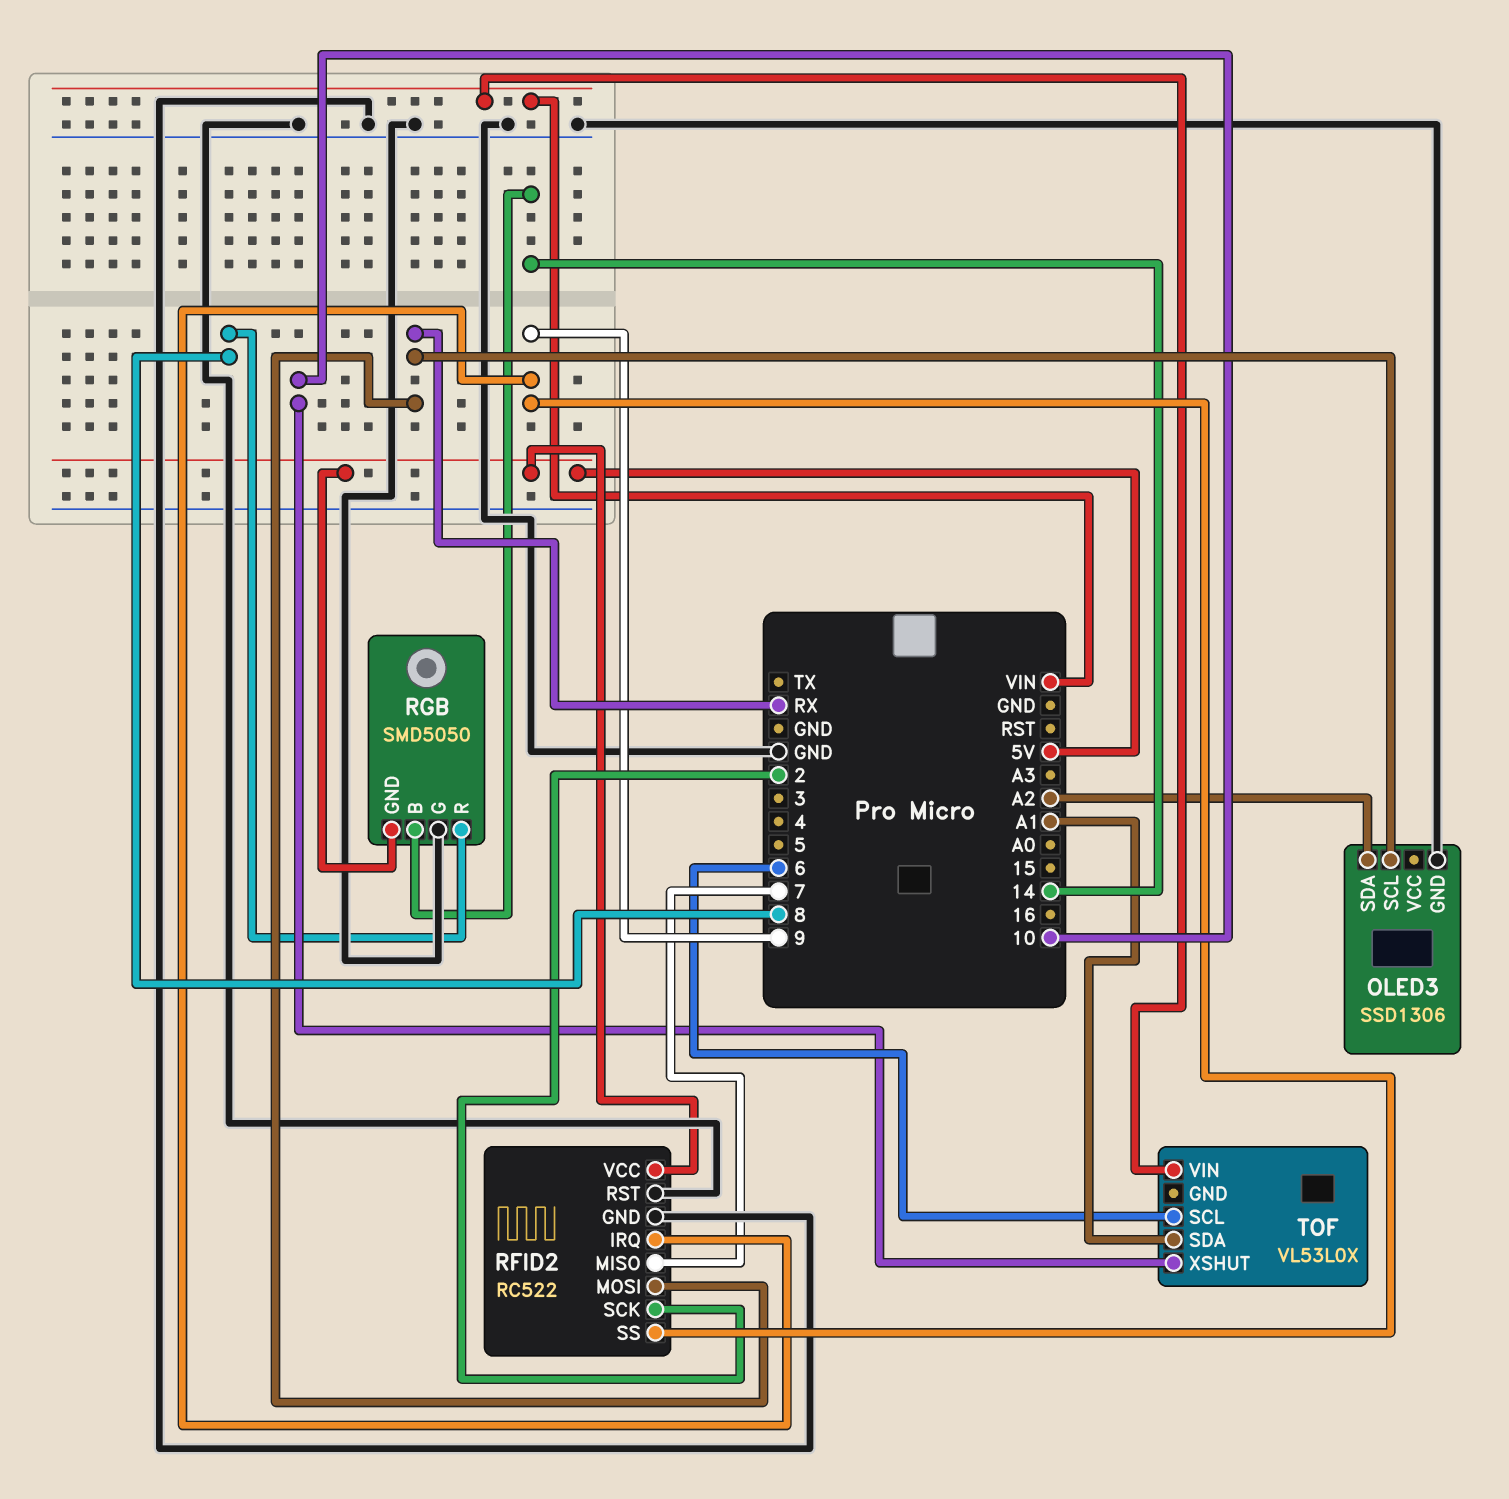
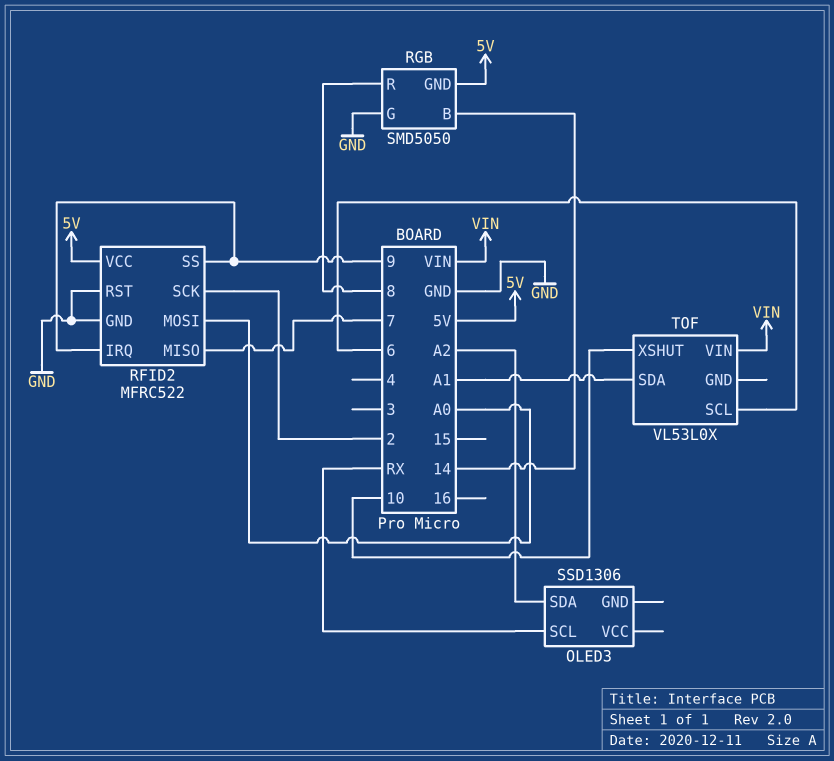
OLED3 pin GND: GND -> none
RFID2: RC522 -> MFRC522
RFID2 pin MOSI: RX -> A0

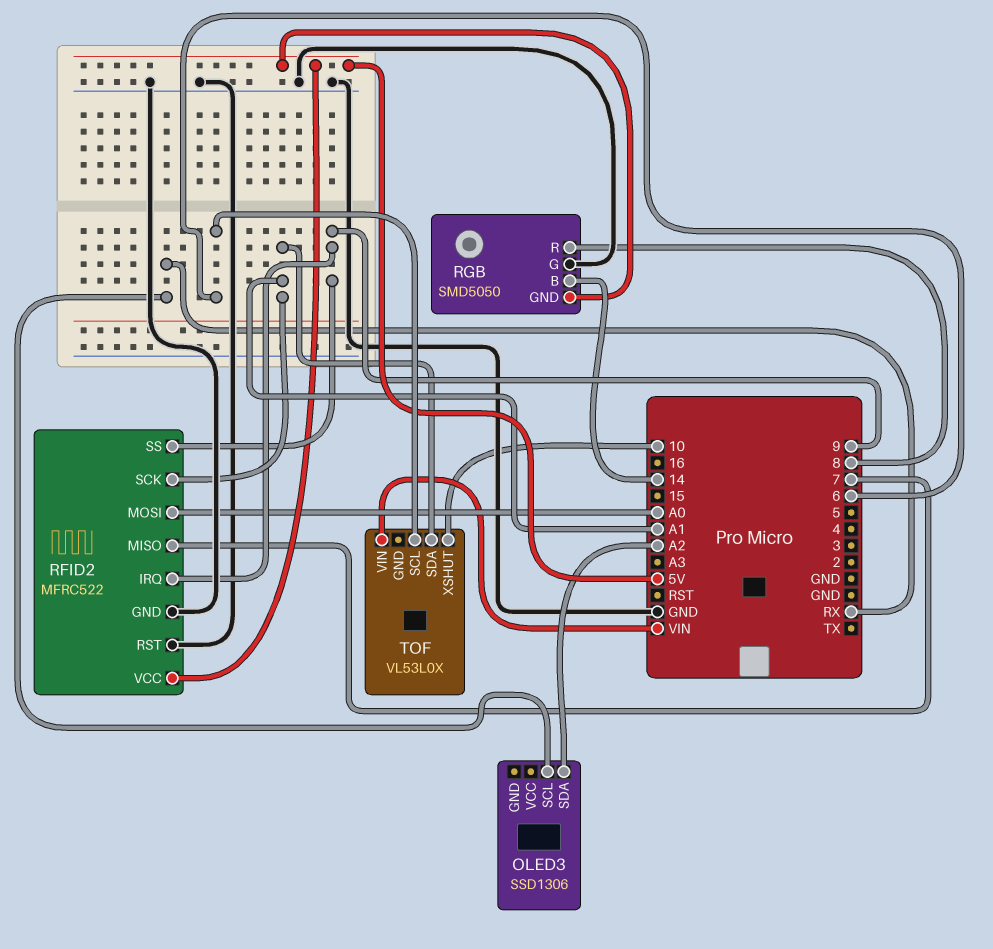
RFID2 pin SCK: 2 -> A1

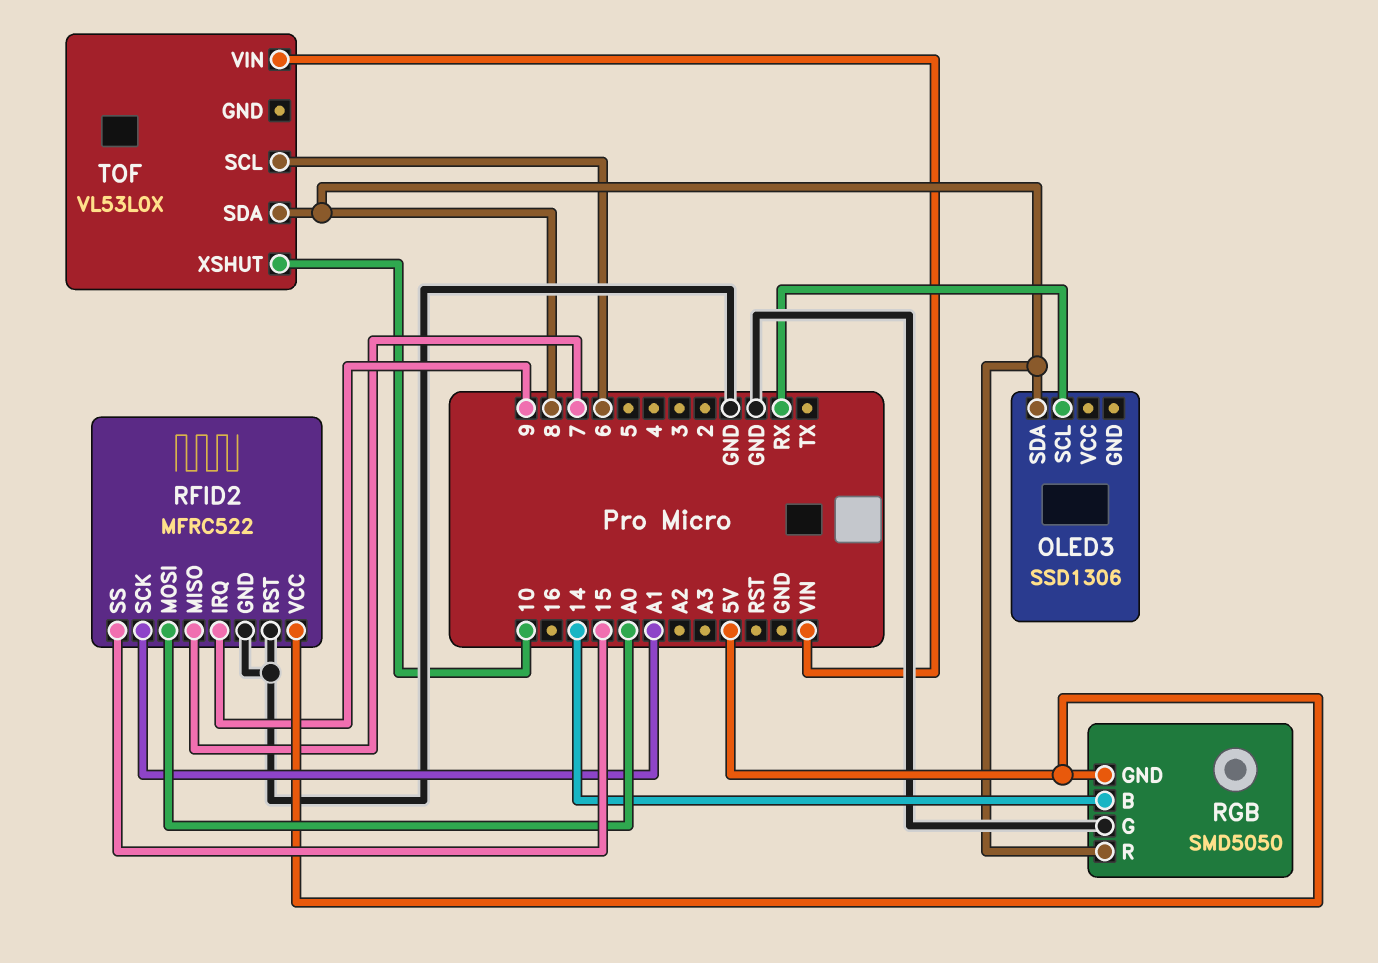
OLED3 pin SDA: A2 -> 8
RFID2 pin SS: 9 -> 15
TOF pin SDA: A1 -> 8

